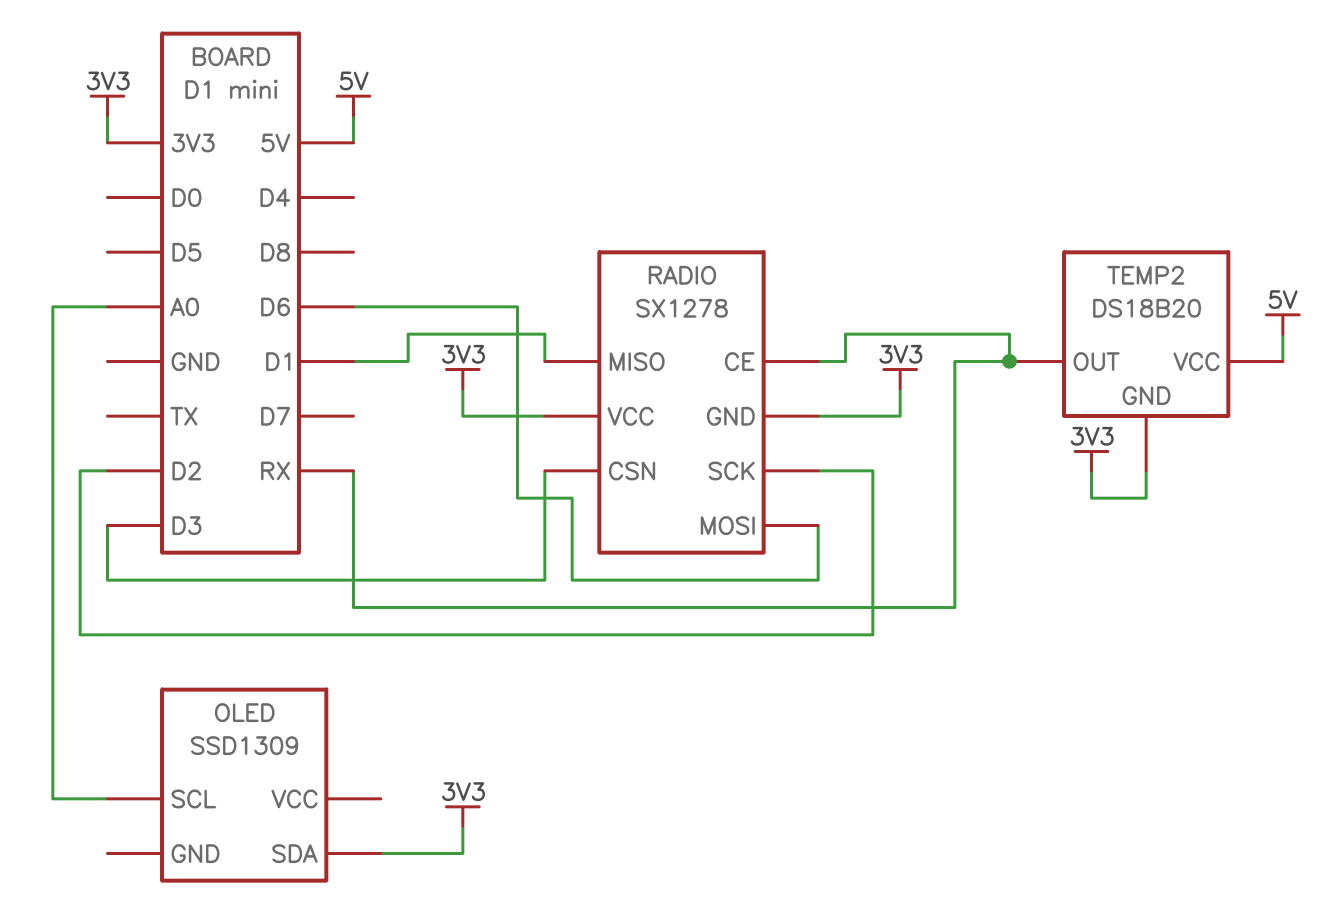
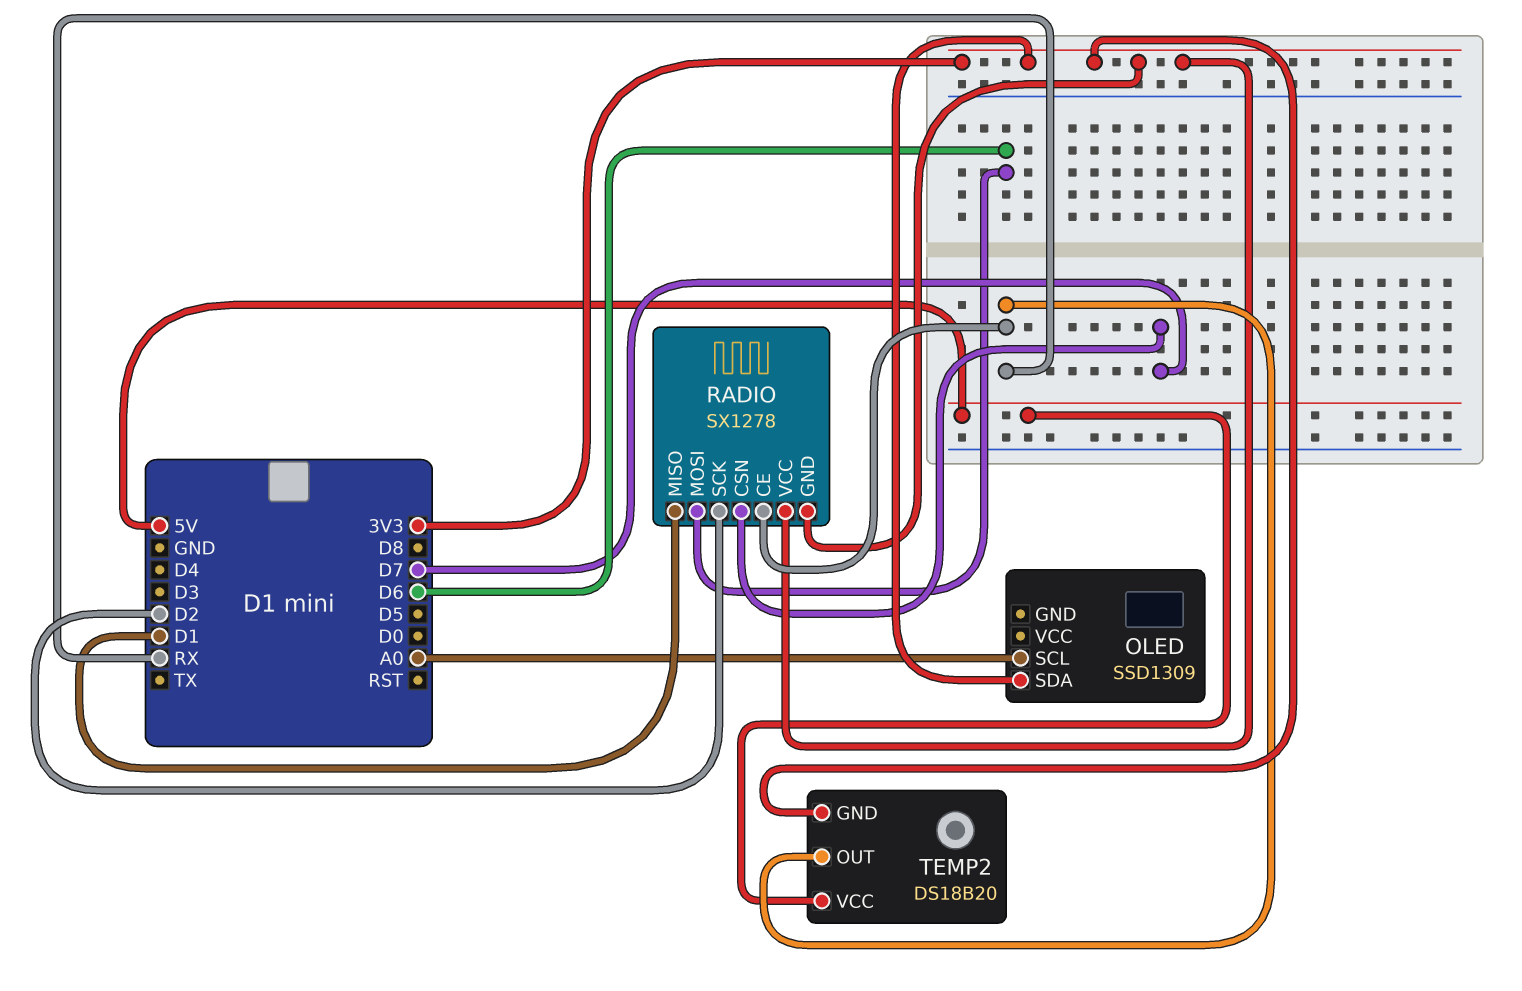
RADIO pin CSN: D3 -> D7

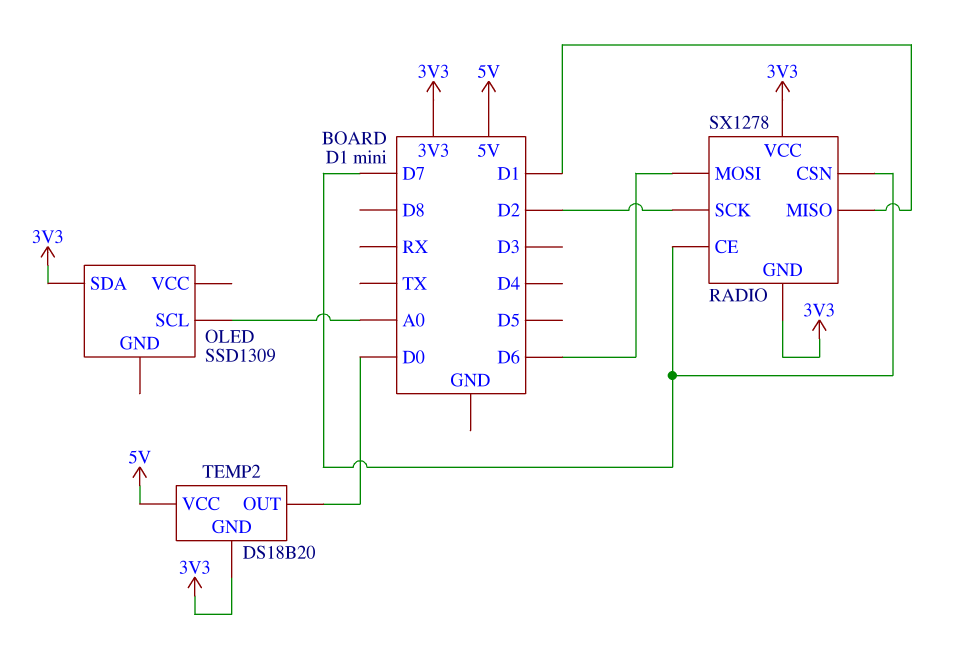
RADIO pin CE: RX -> D7
TEMP2 pin OUT: RX -> D0

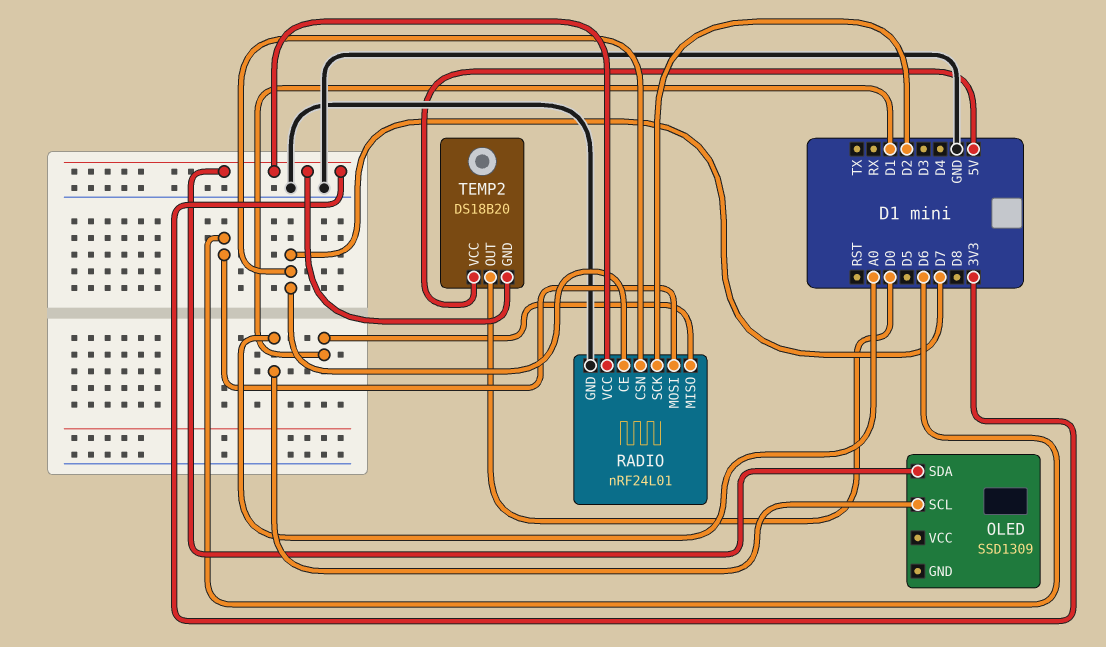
RADIO: SX1278 -> nRF24L01
RADIO pin GND: 3V3 -> GND

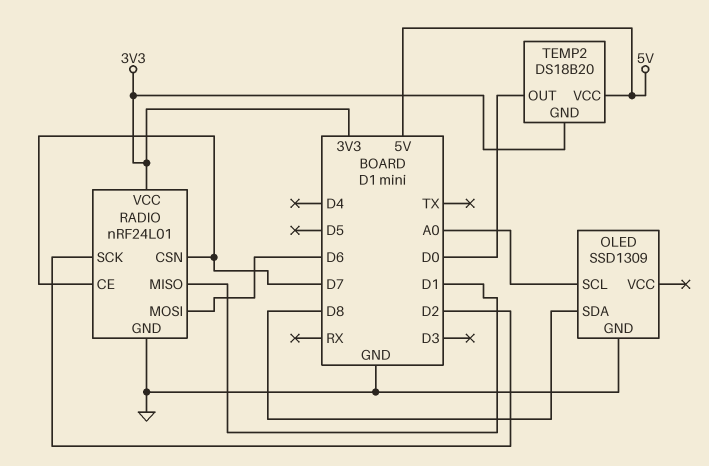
OLED pin GND: none -> GND
OLED pin SDA: 3V3 -> D8

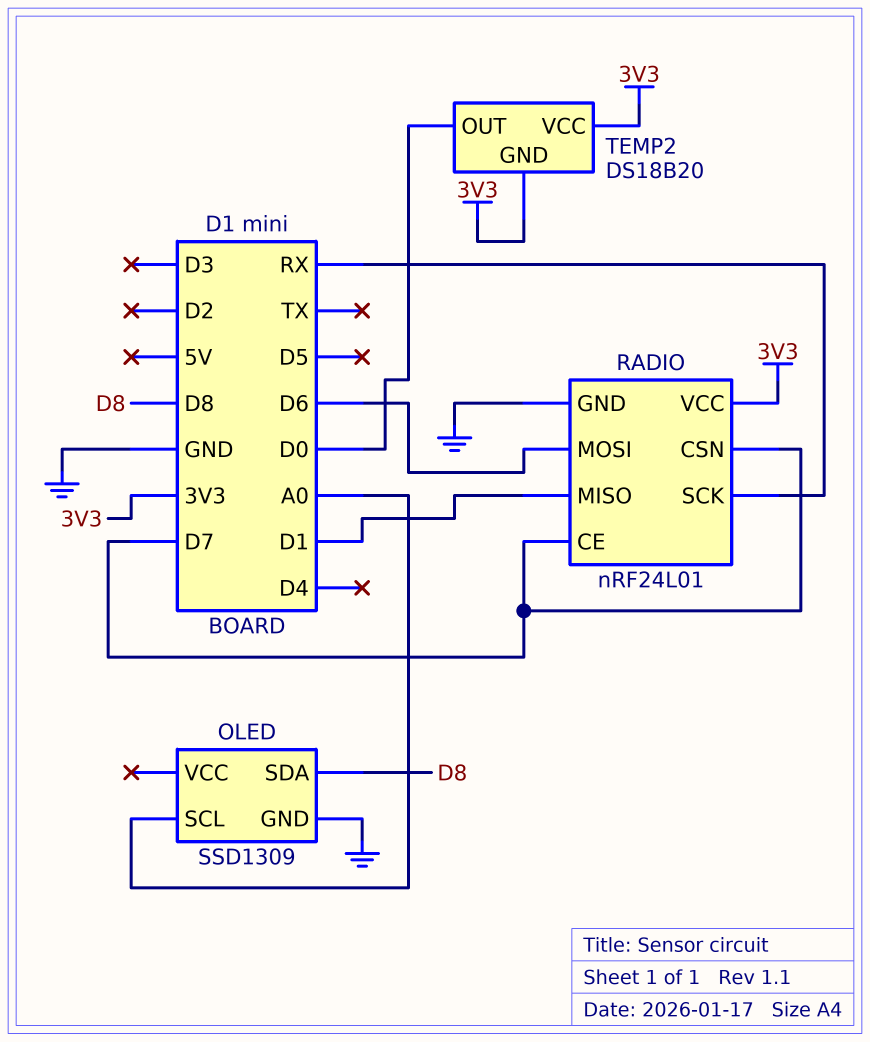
RADIO pin SCK: D2 -> RX
TEMP2 pin VCC: 5V -> 3V3

